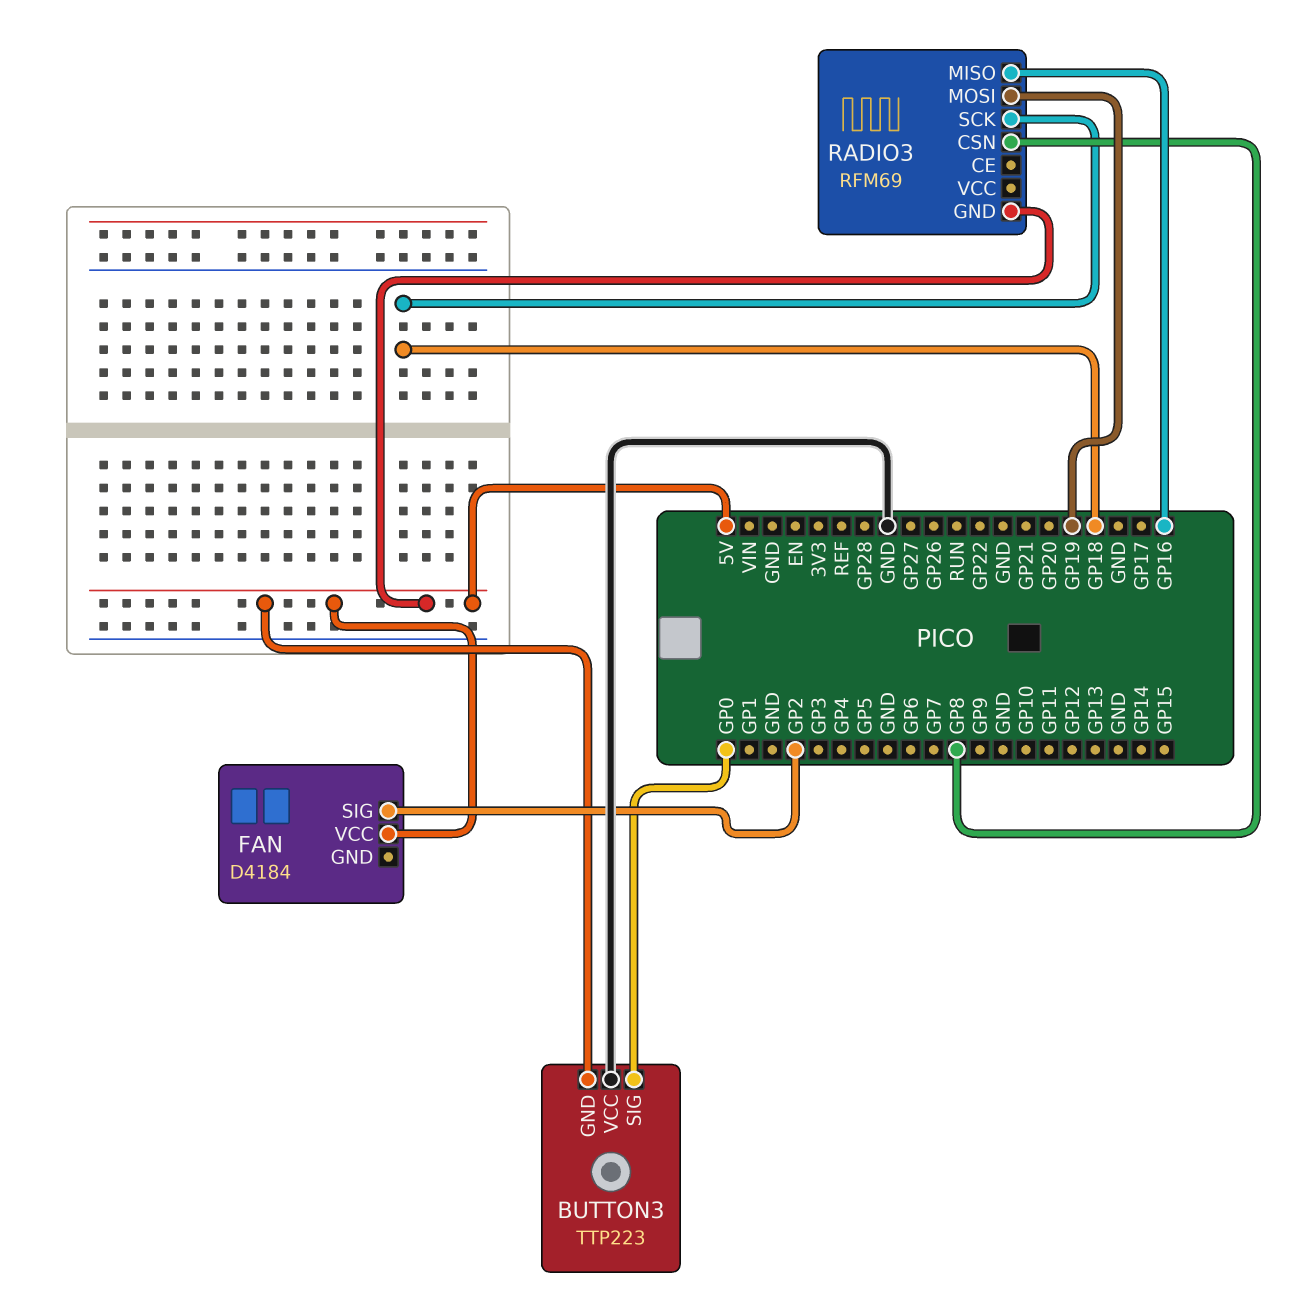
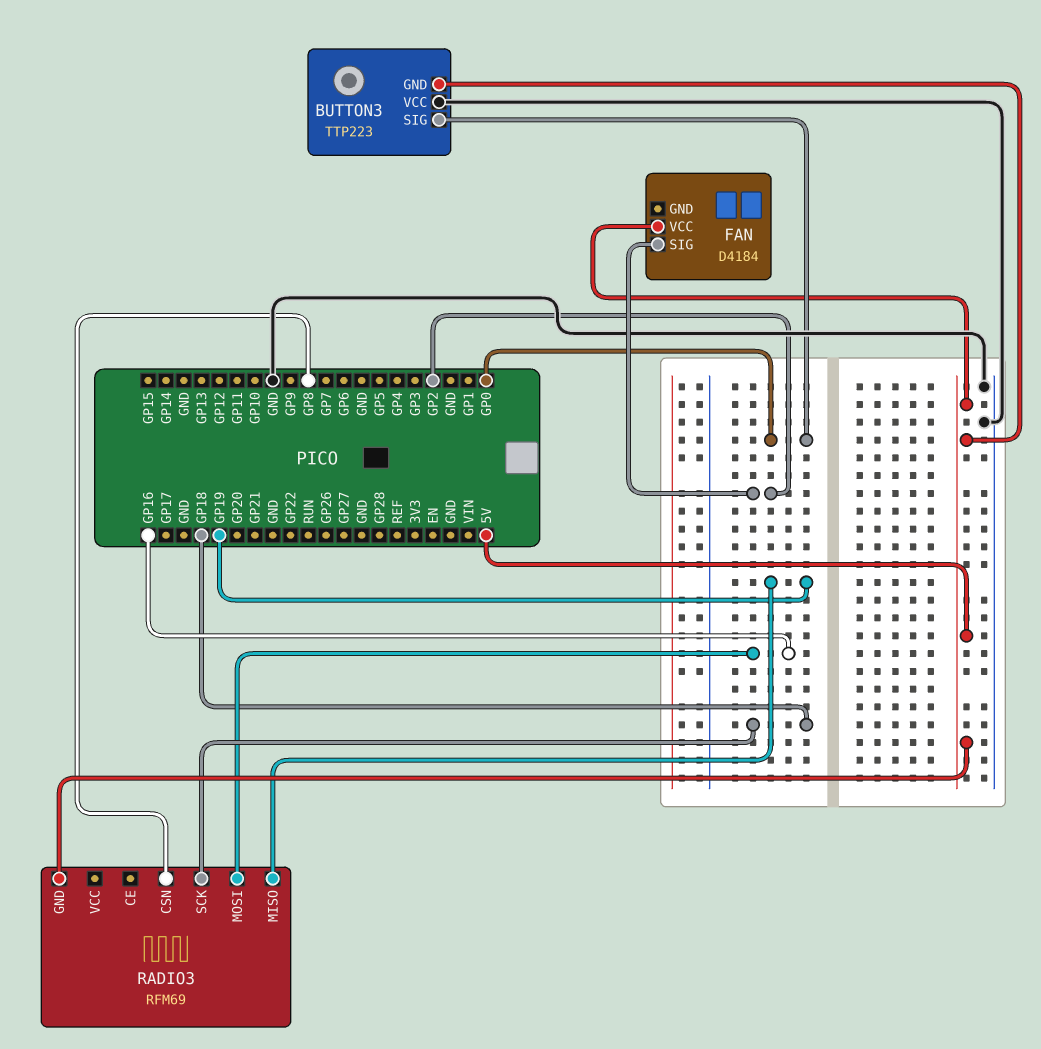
RADIO3 pin MISO: GP16 -> GP19
RADIO3 pin MOSI: GP19 -> GP16

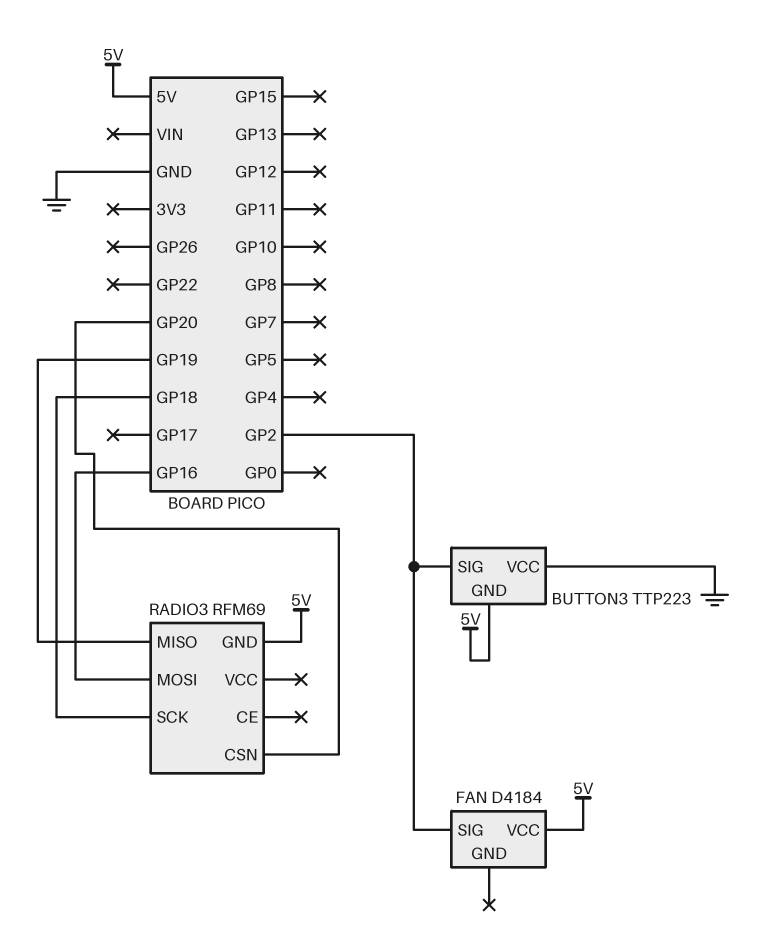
BUTTON3 pin SIG: GP0 -> GP2
RADIO3 pin CSN: GP8 -> GP20

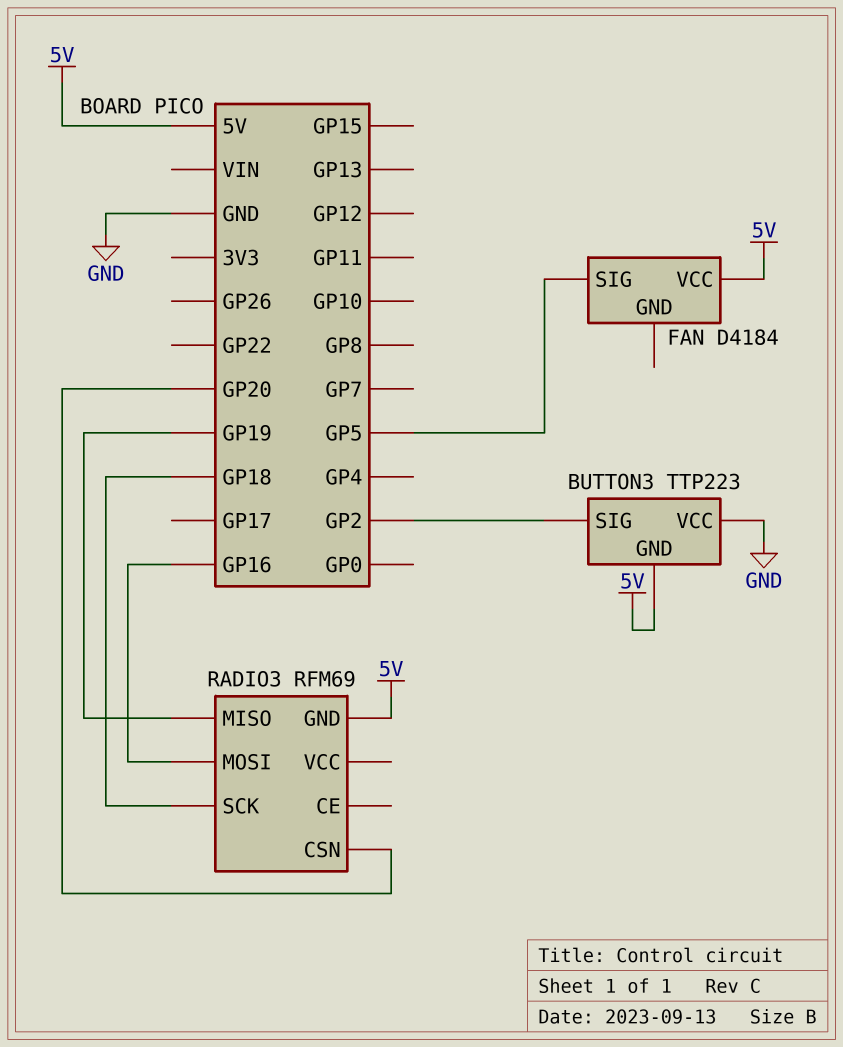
FAN pin SIG: GP2 -> GP5

